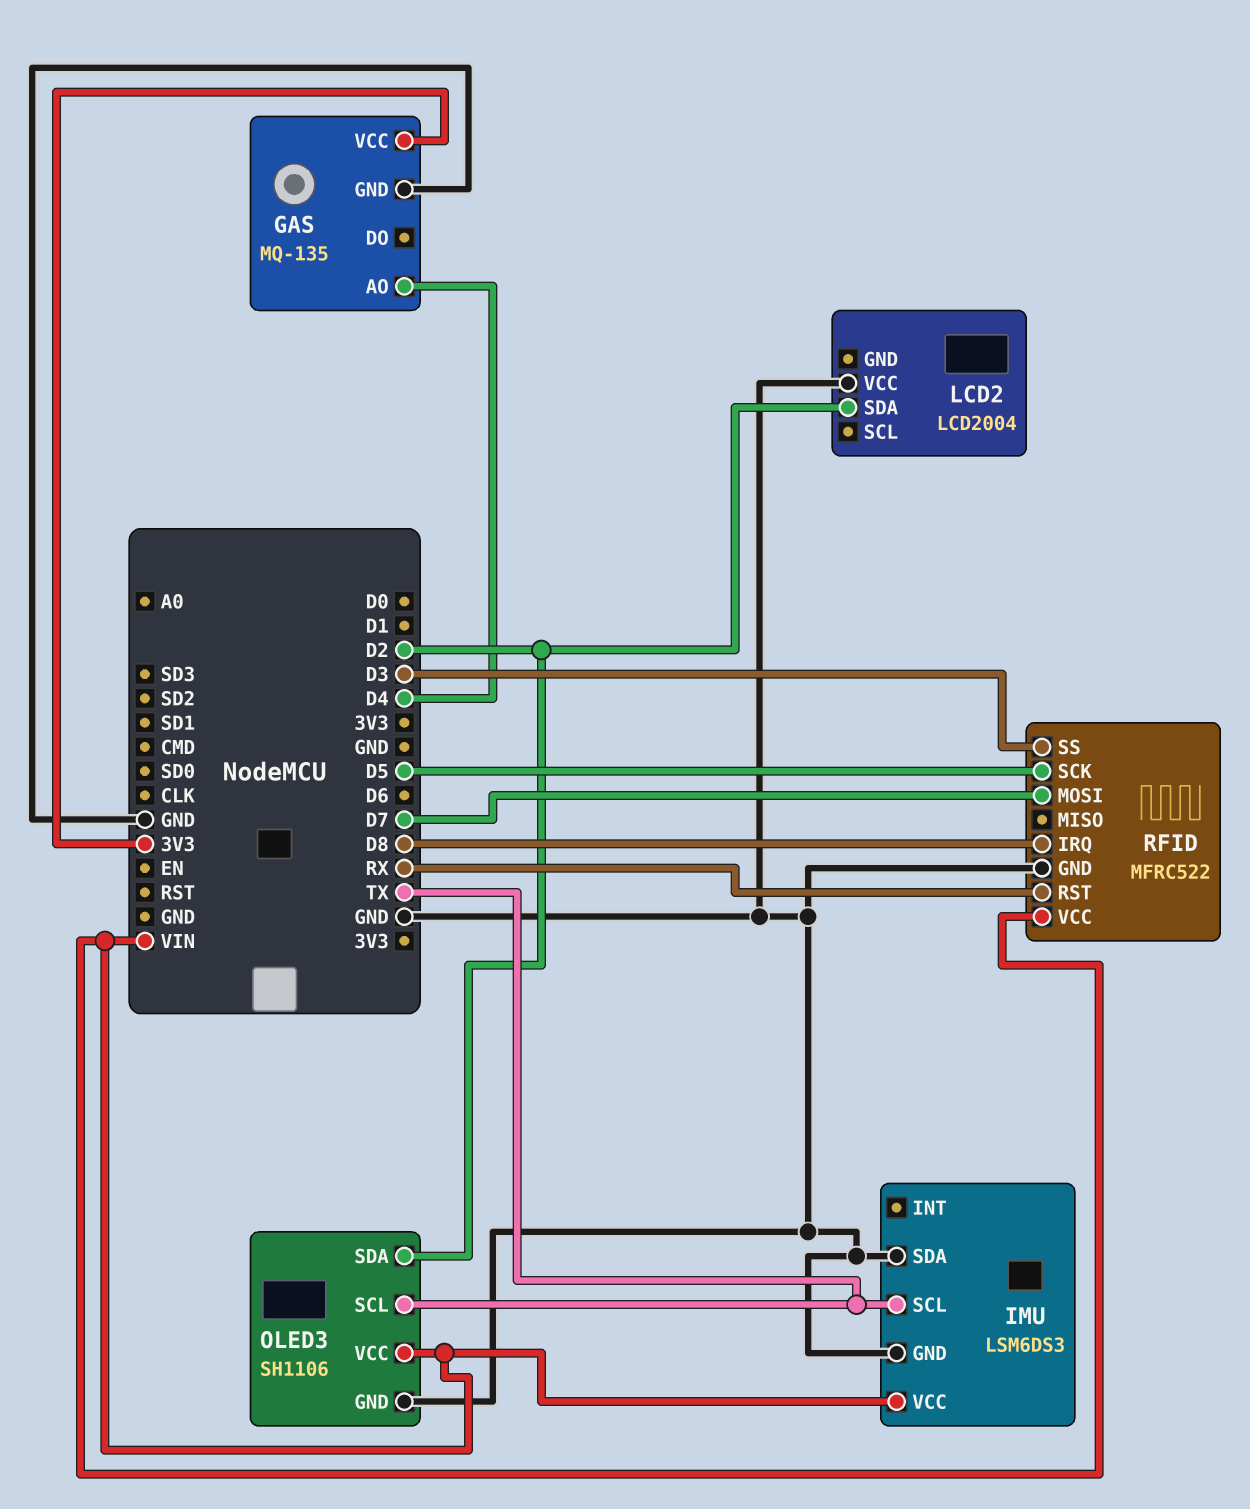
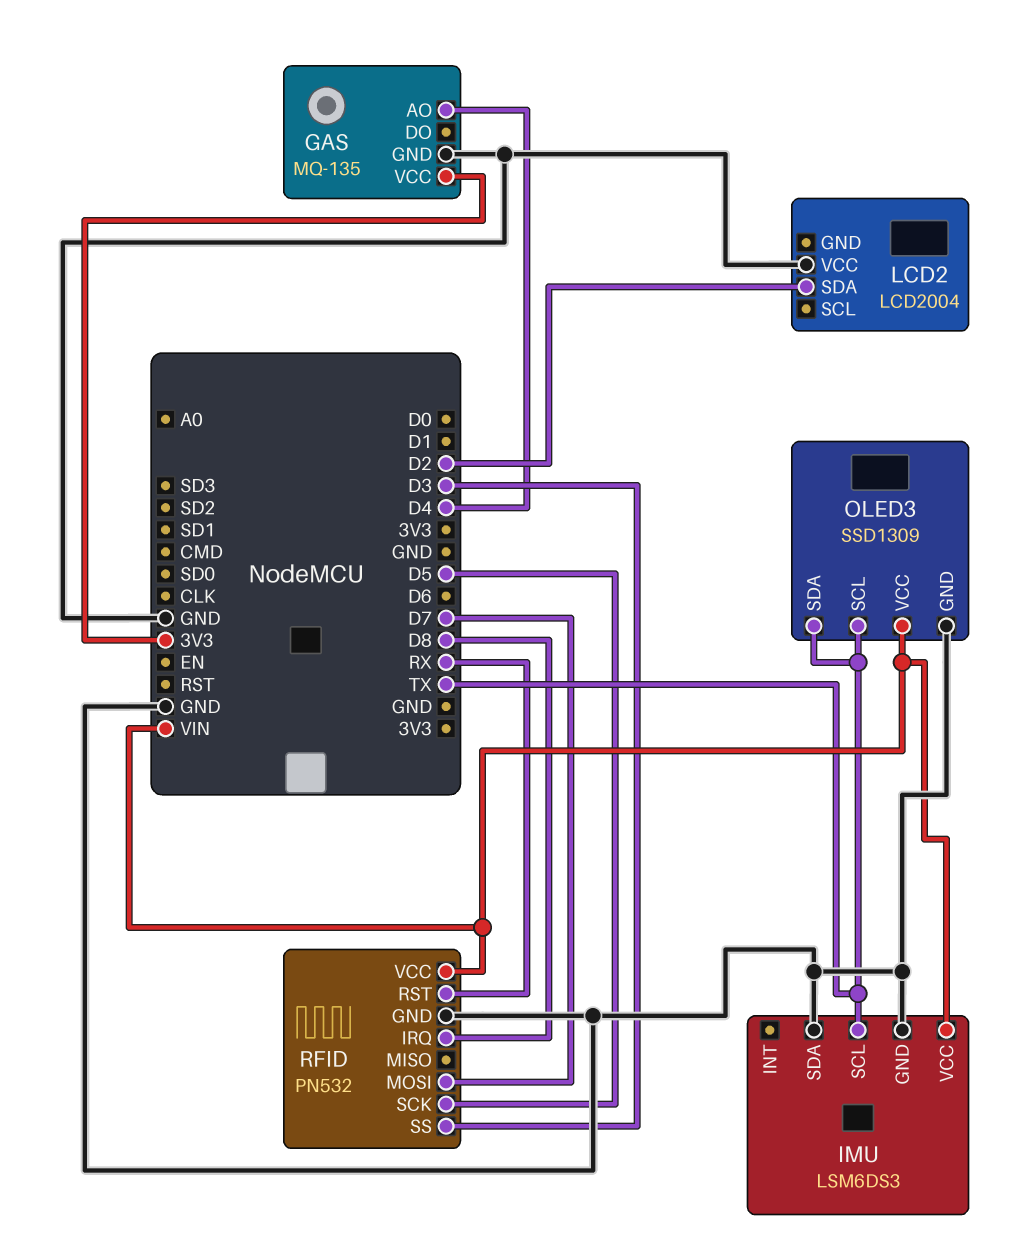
OLED3: SH1106 -> SSD1309
OLED3 pin SDA: D2 -> TX
RFID: MFRC522 -> PN532

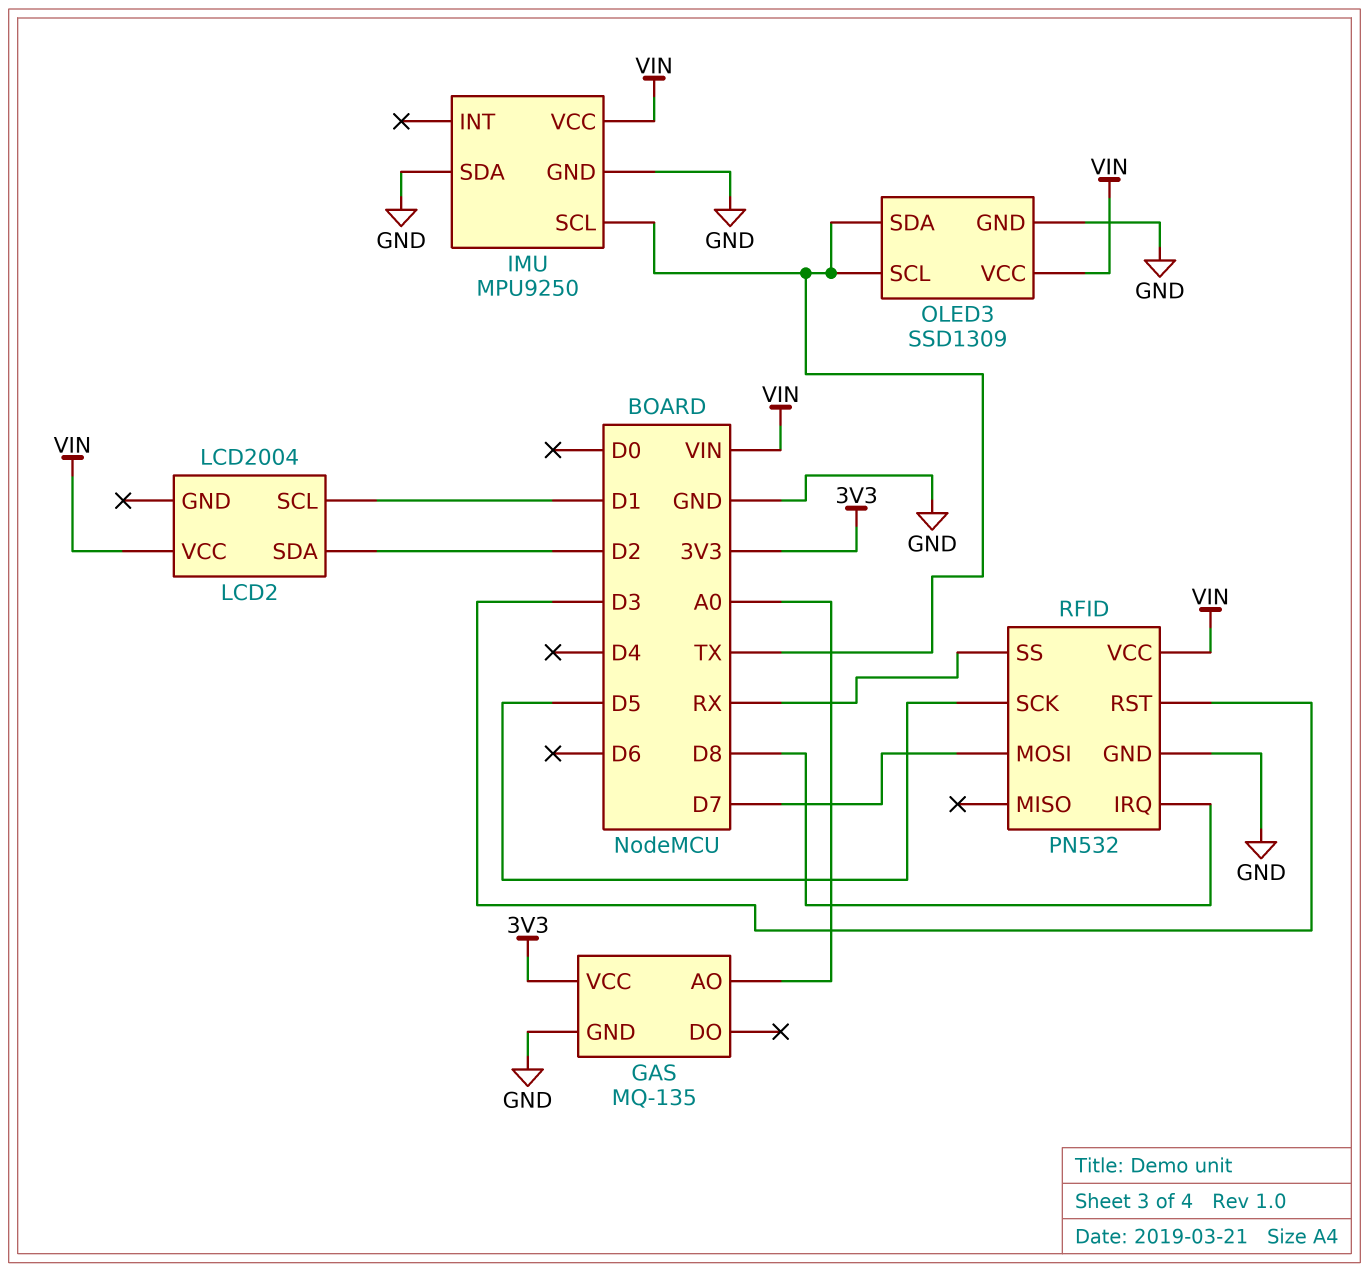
GAS pin AO: D4 -> A0
IMU: LSM6DS3 -> MPU9250
LCD2 pin SCL: none -> D1
LCD2 pin VCC: GND -> VIN
RFID pin RST: RX -> D3
RFID pin SS: D3 -> RX

